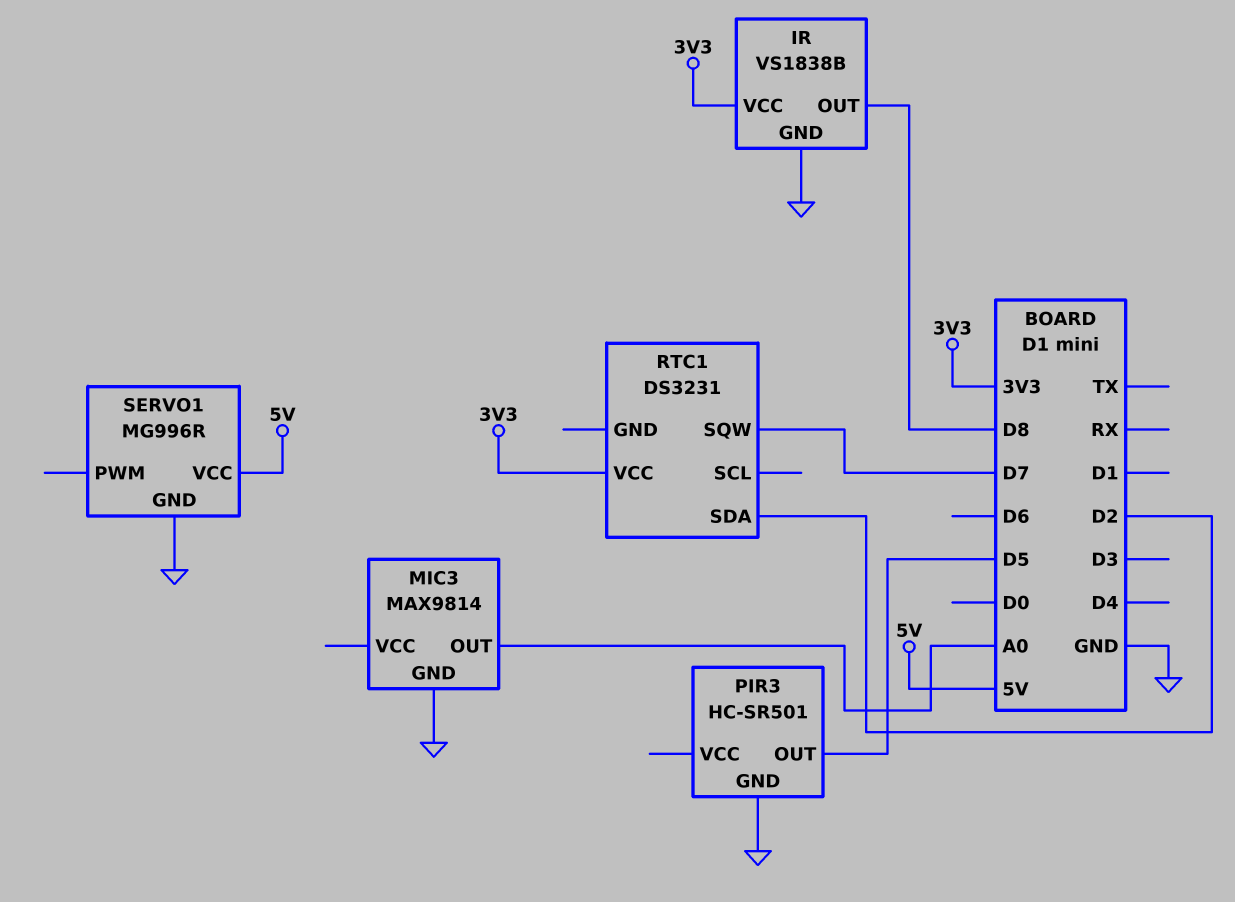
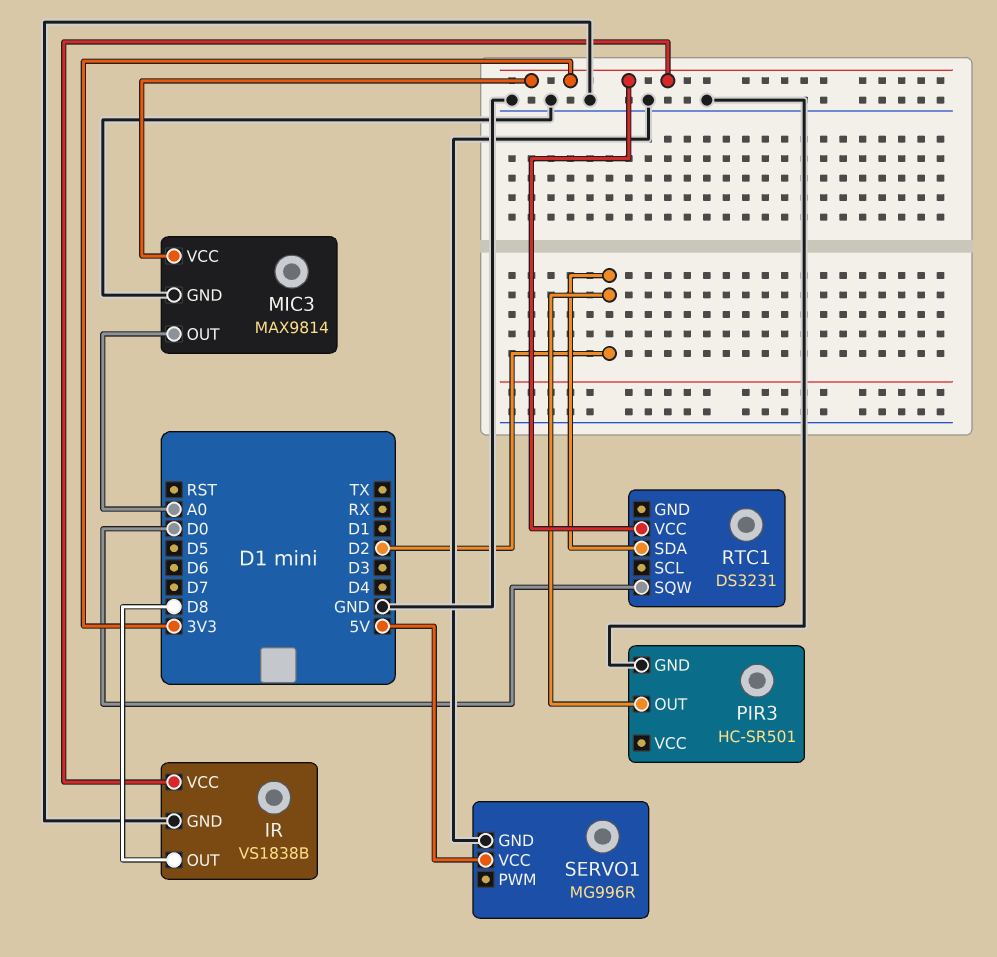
MIC3 pin VCC: none -> 3V3
PIR3 pin OUT: D5 -> D2
RTC1 pin SQW: D7 -> D0

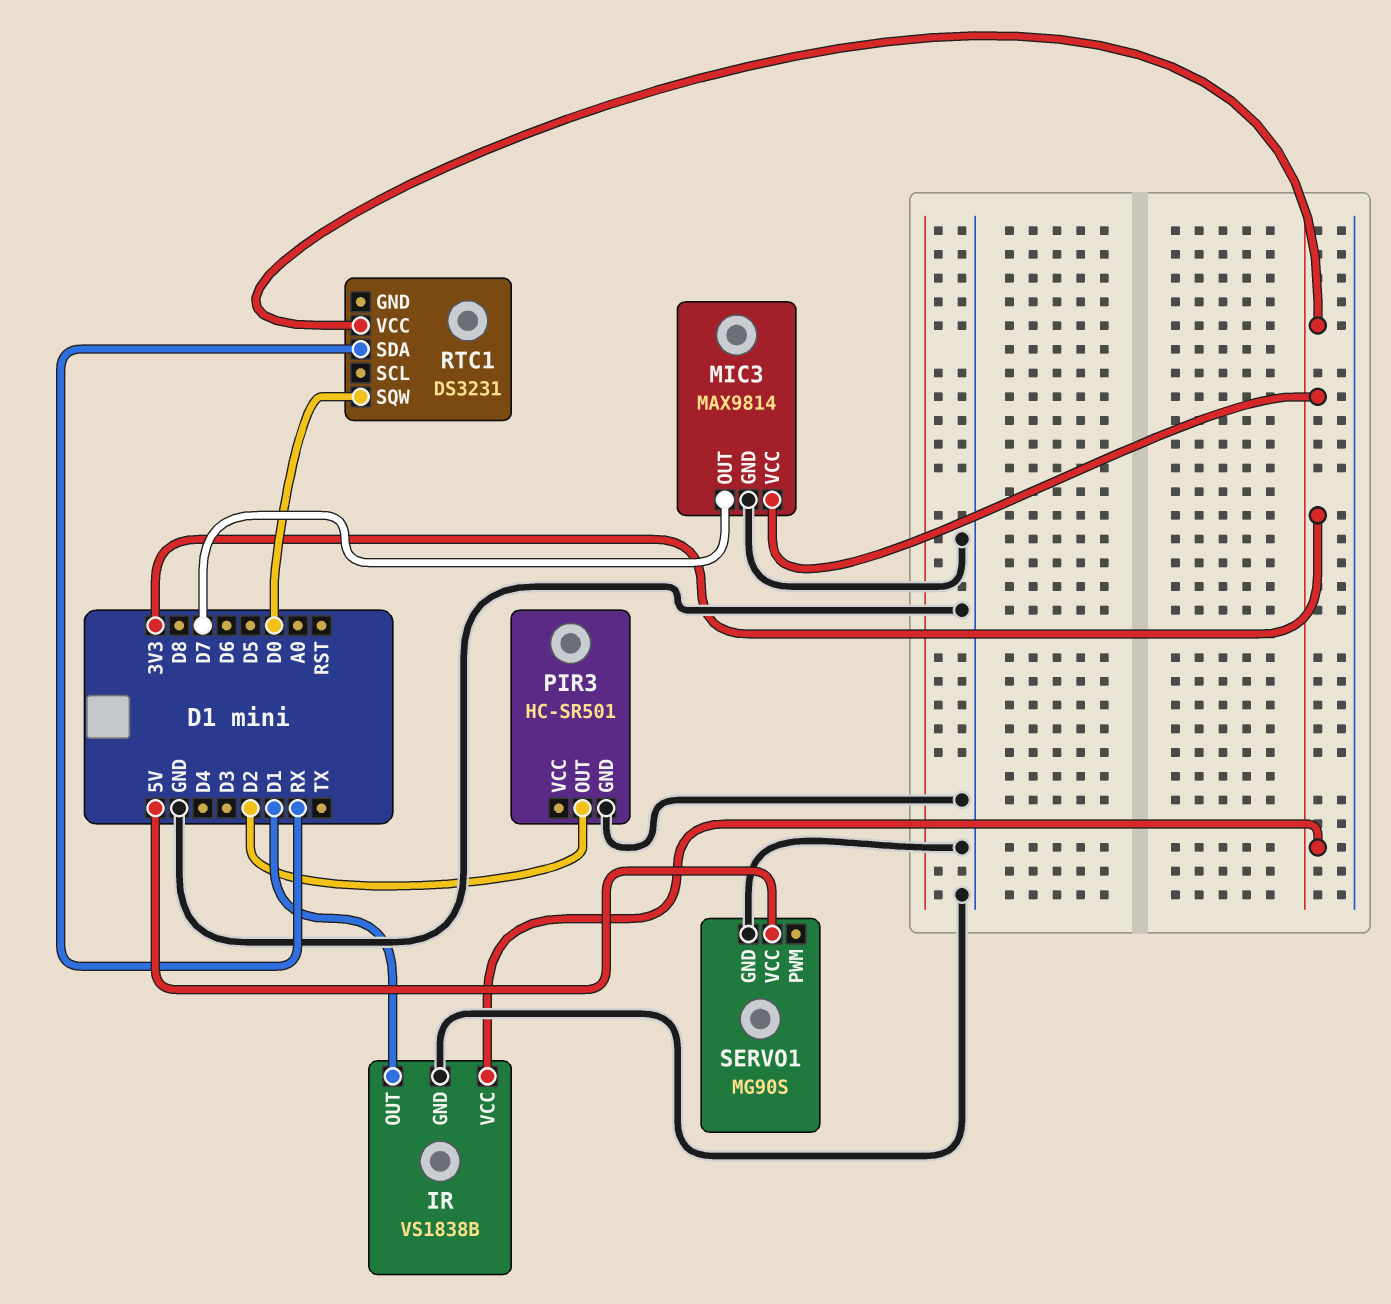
IR pin OUT: D8 -> D1
MIC3 pin OUT: A0 -> D7
RTC1 pin SDA: D2 -> RX
SERVO1: MG996R -> MG90S

